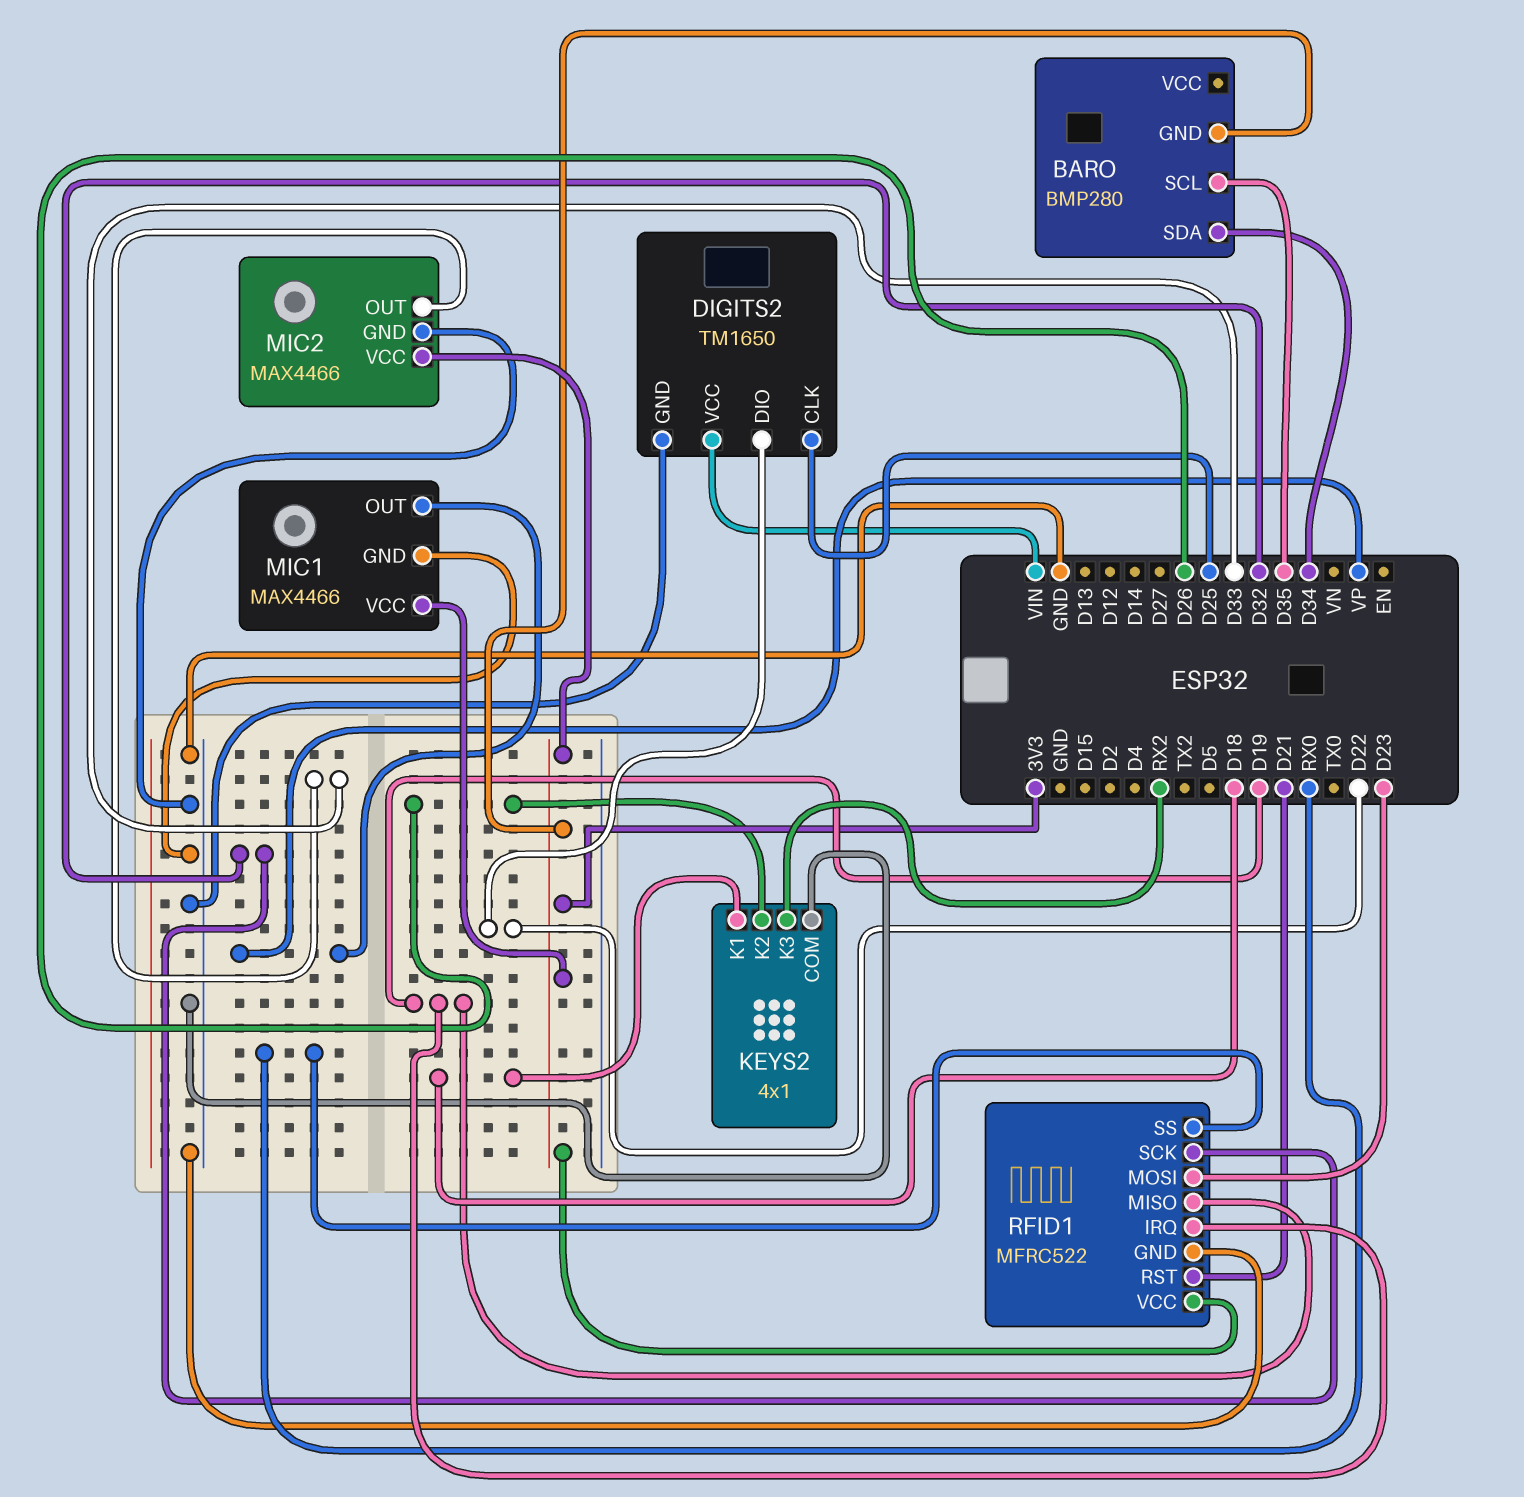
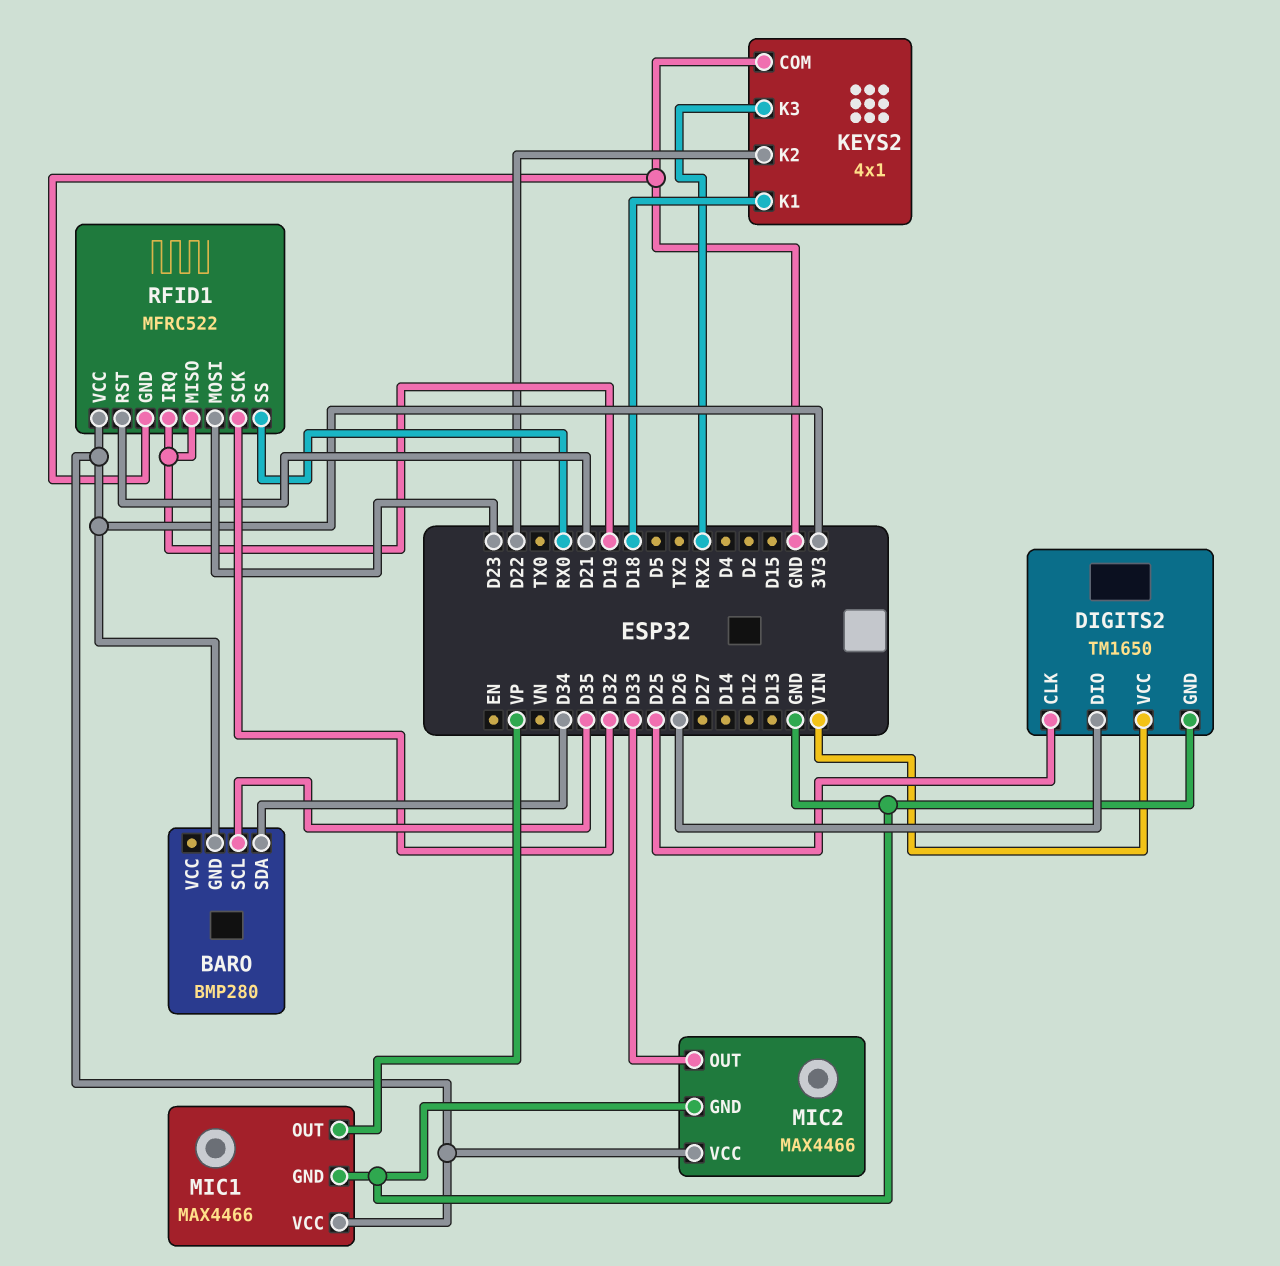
DIGITS2 pin DIO: D22 -> D26
KEYS2 pin K2: D26 -> D22

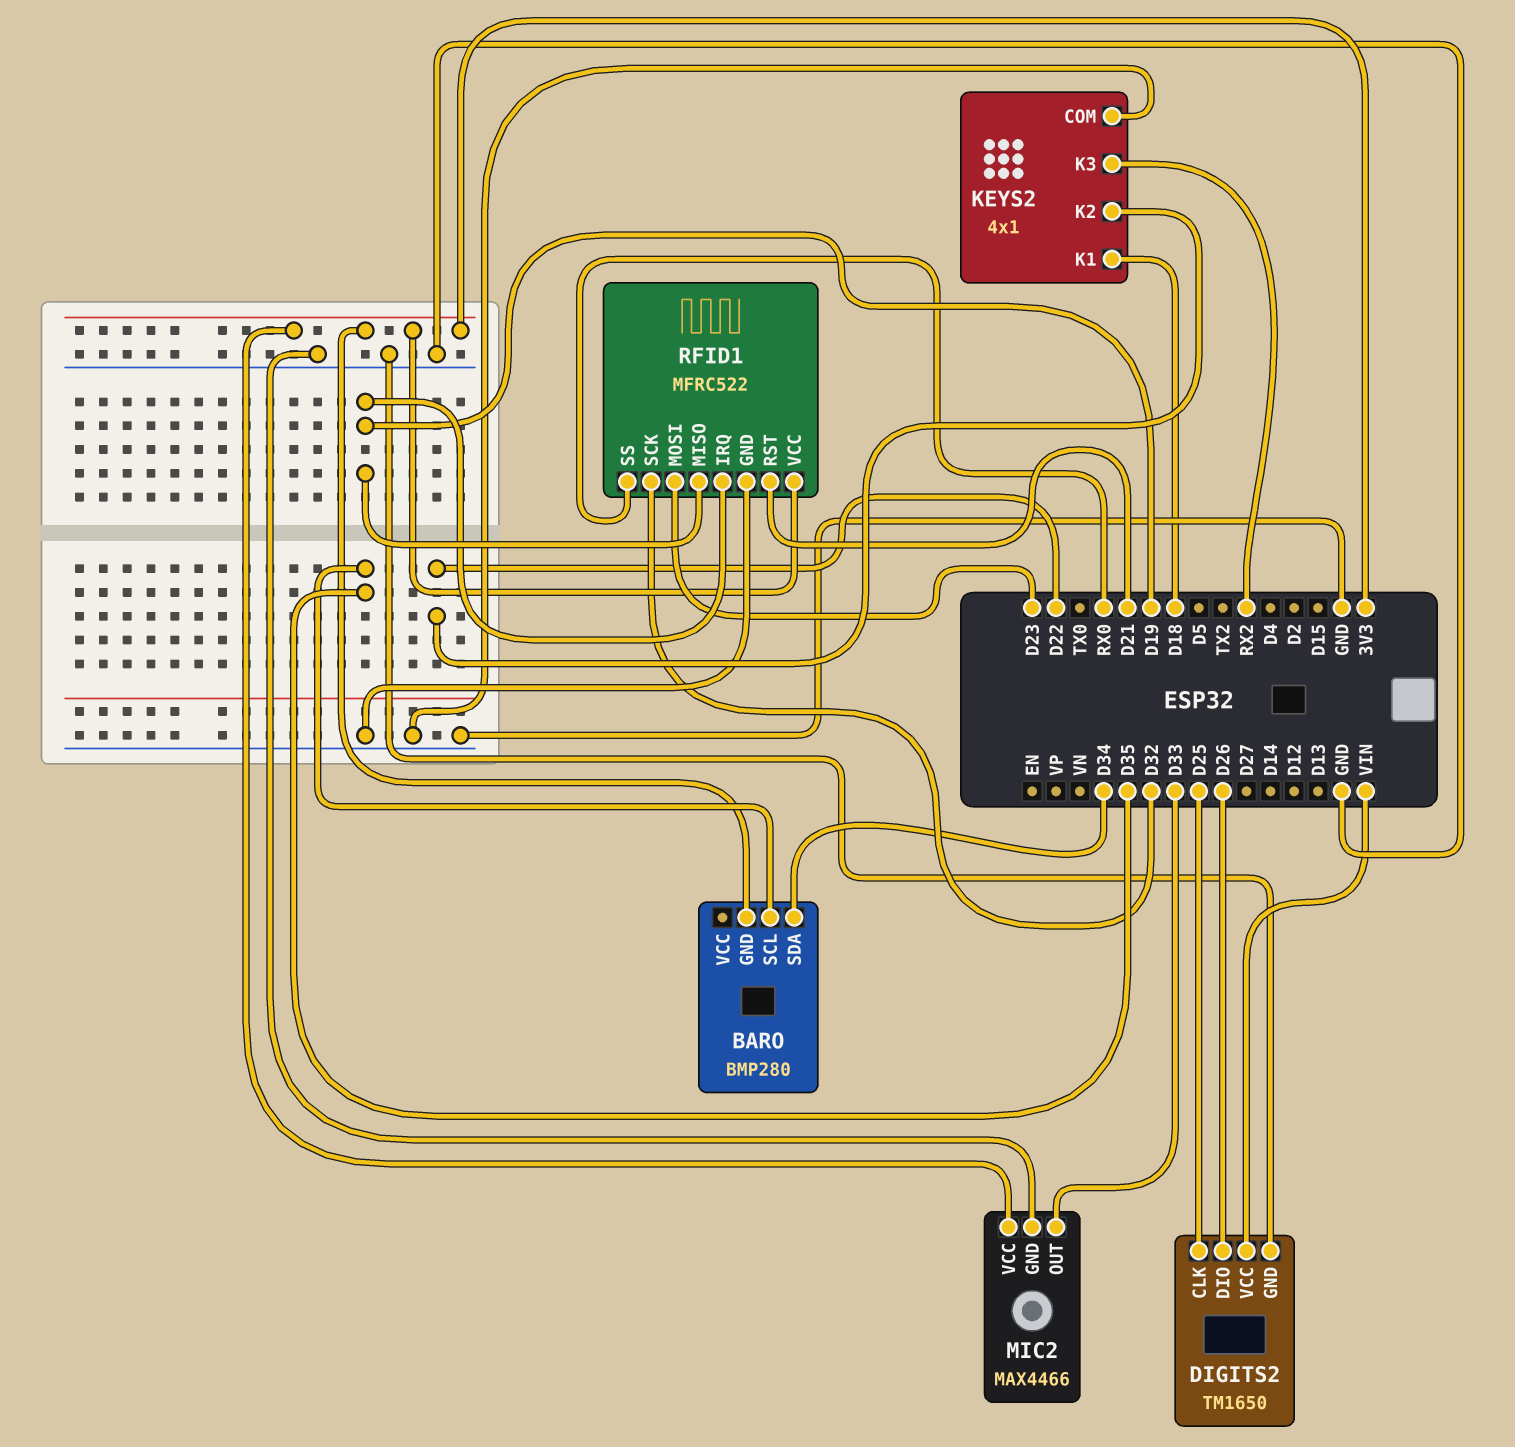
MIC1: MAX4466 -> none
MIC1 pin GND: GND -> none
MIC1 pin OUT: VP -> none
MIC1 pin VCC: 3V3 -> none

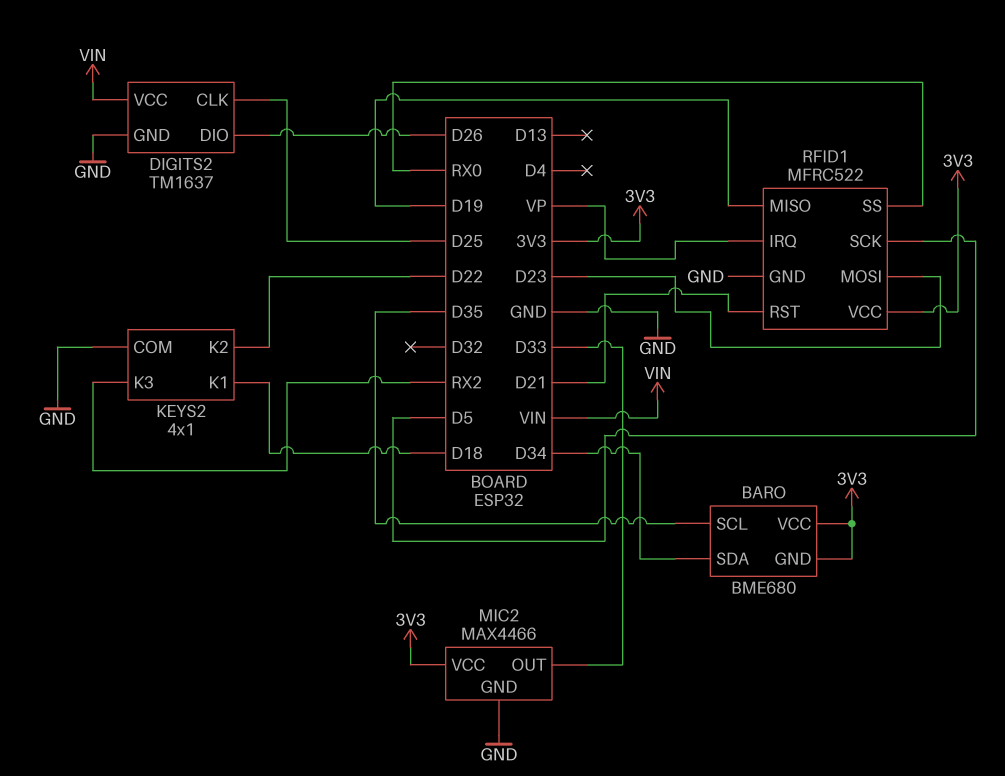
BARO: BMP280 -> BME680
BARO pin VCC: none -> 3V3
DIGITS2: TM1650 -> TM1637
RFID1 pin IRQ: D19 -> VP
RFID1 pin SCK: D32 -> D5

